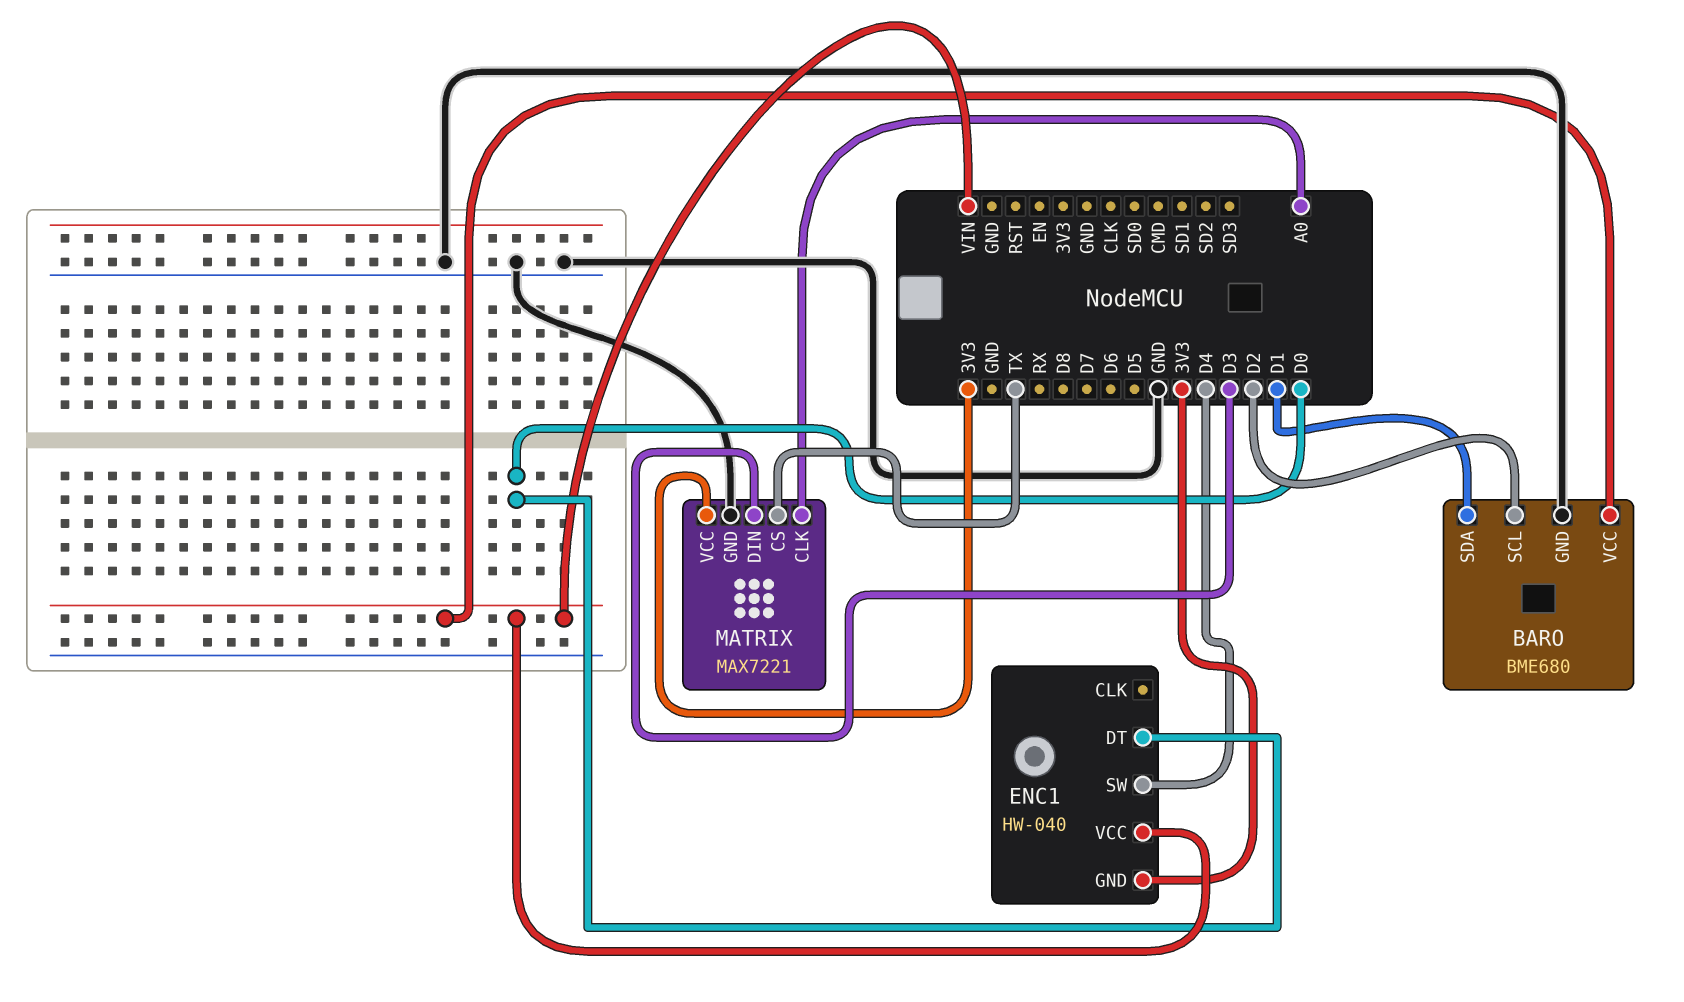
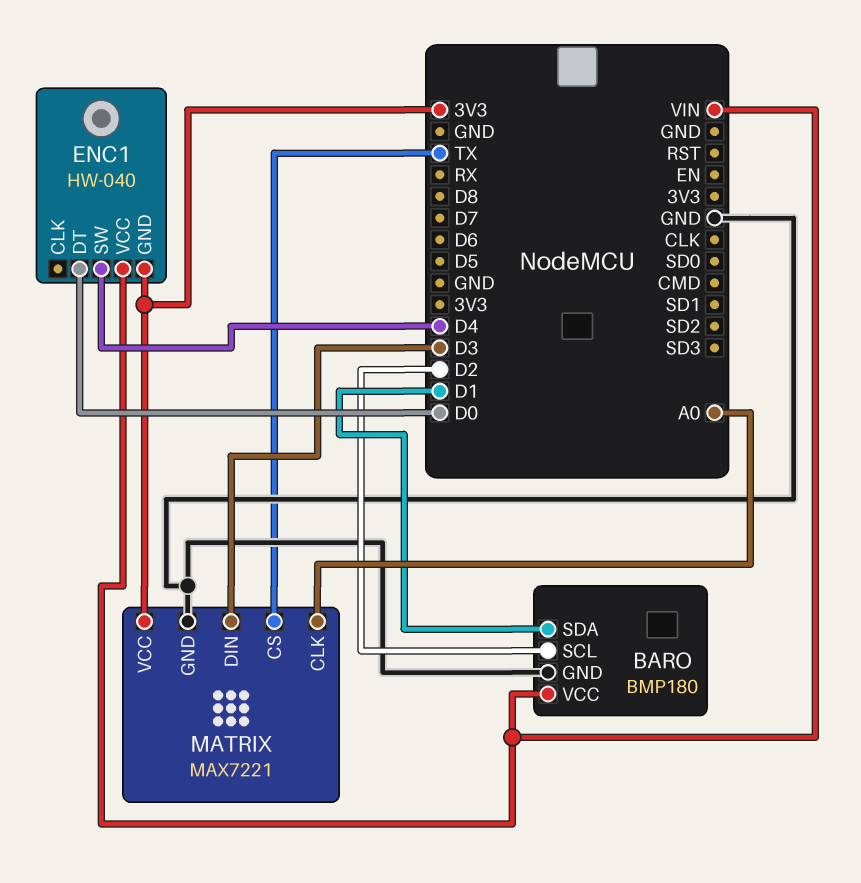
BARO: BME680 -> BMP180

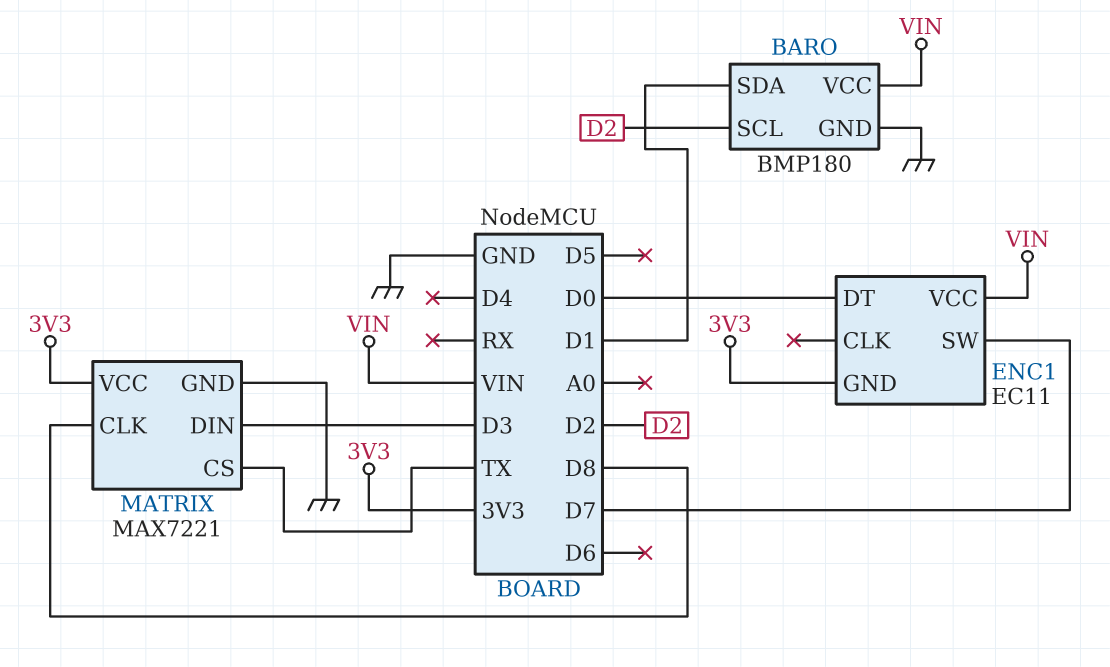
ENC1: HW-040 -> EC11
ENC1 pin SW: D4 -> D7
MATRIX pin CLK: A0 -> D8

